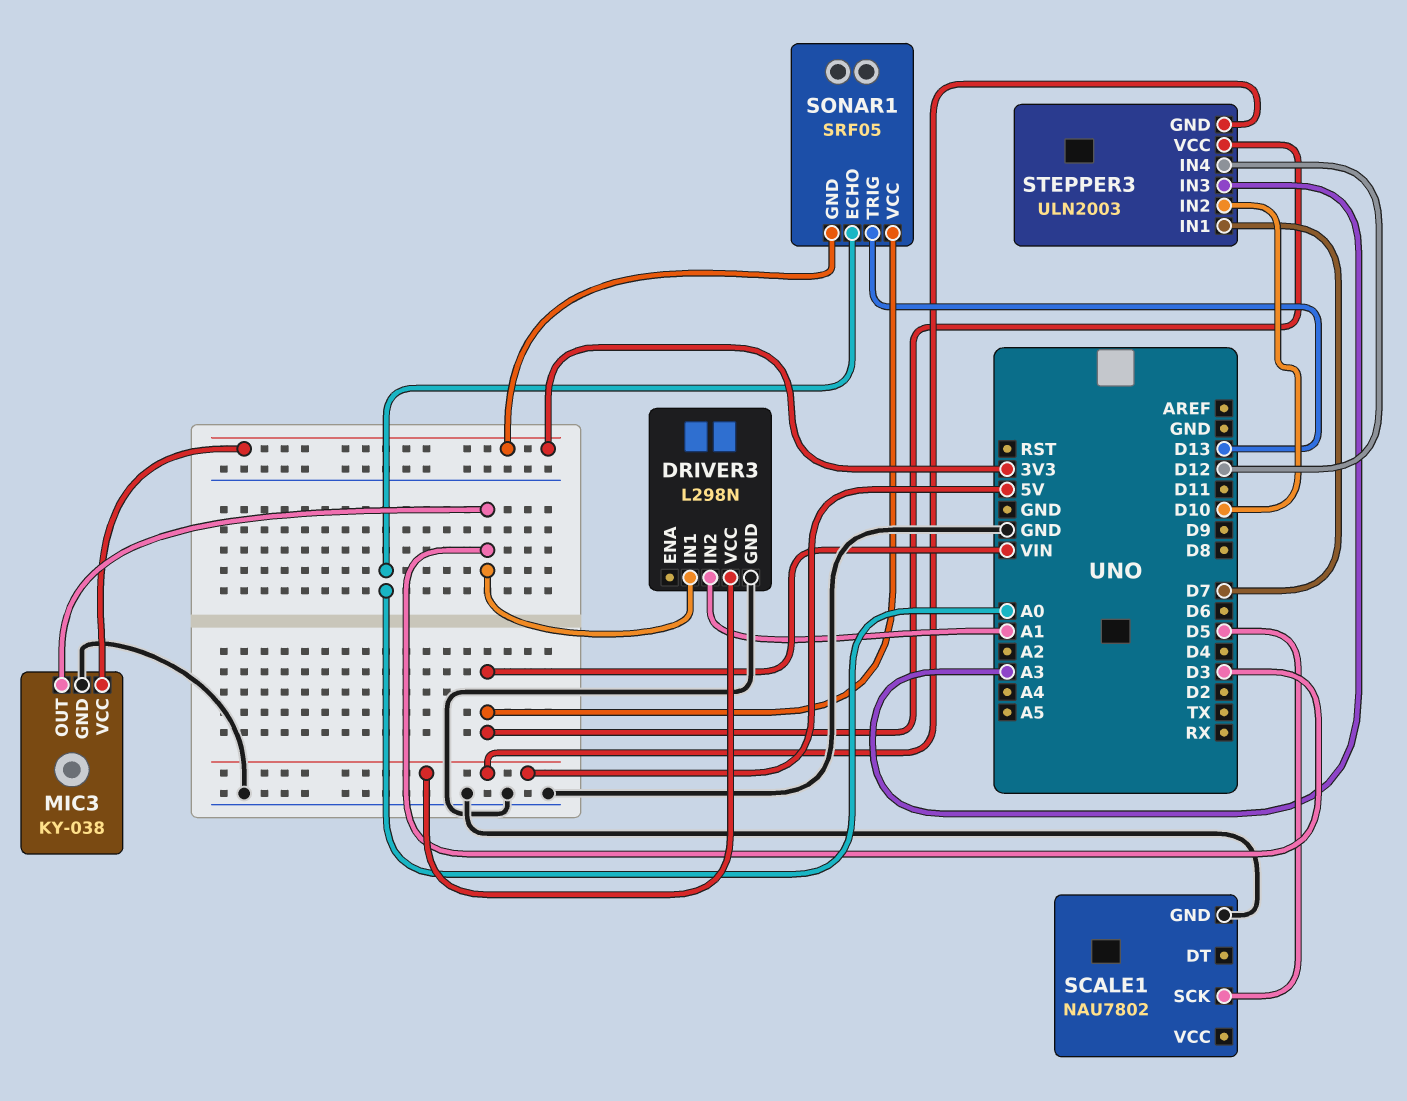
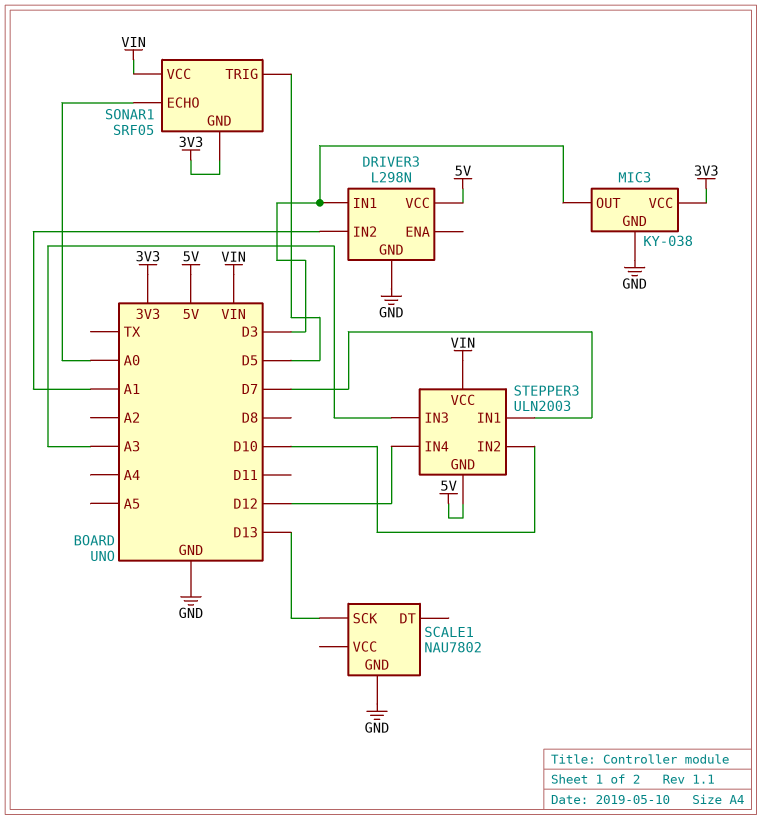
SCALE1 pin SCK: D5 -> D13
SONAR1 pin TRIG: D13 -> D5

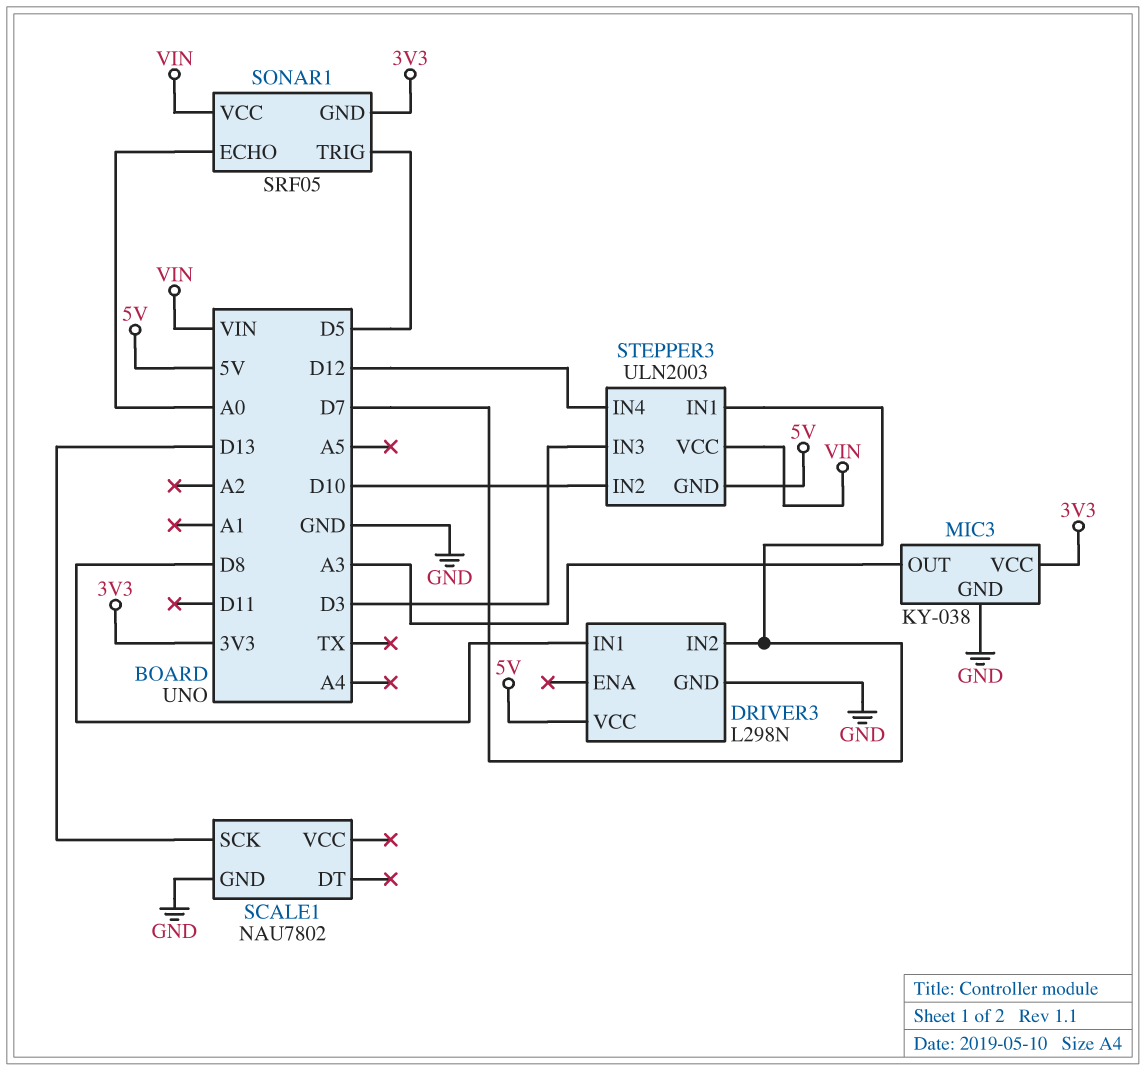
DRIVER3 pin IN1: D3 -> D8
DRIVER3 pin IN2: A1 -> D7
MIC3 pin OUT: D3 -> A3
STEPPER3 pin IN3: A3 -> D3

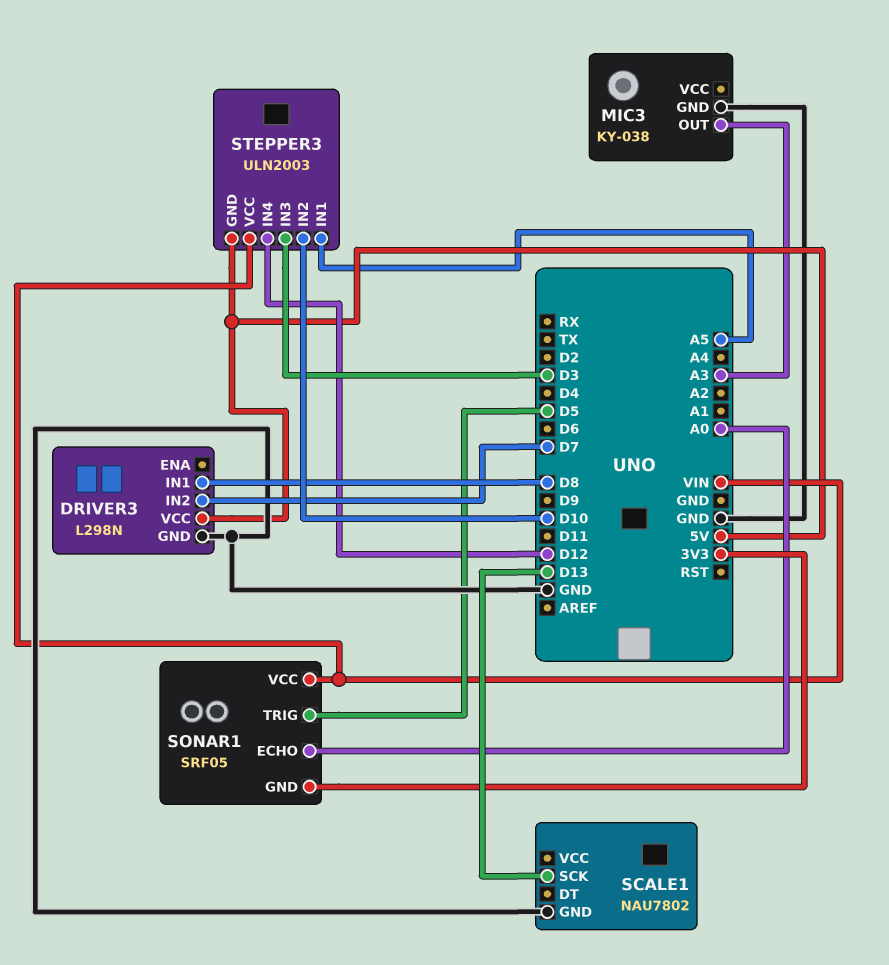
MIC3 pin VCC: 3V3 -> none
STEPPER3 pin IN1: D7 -> A5

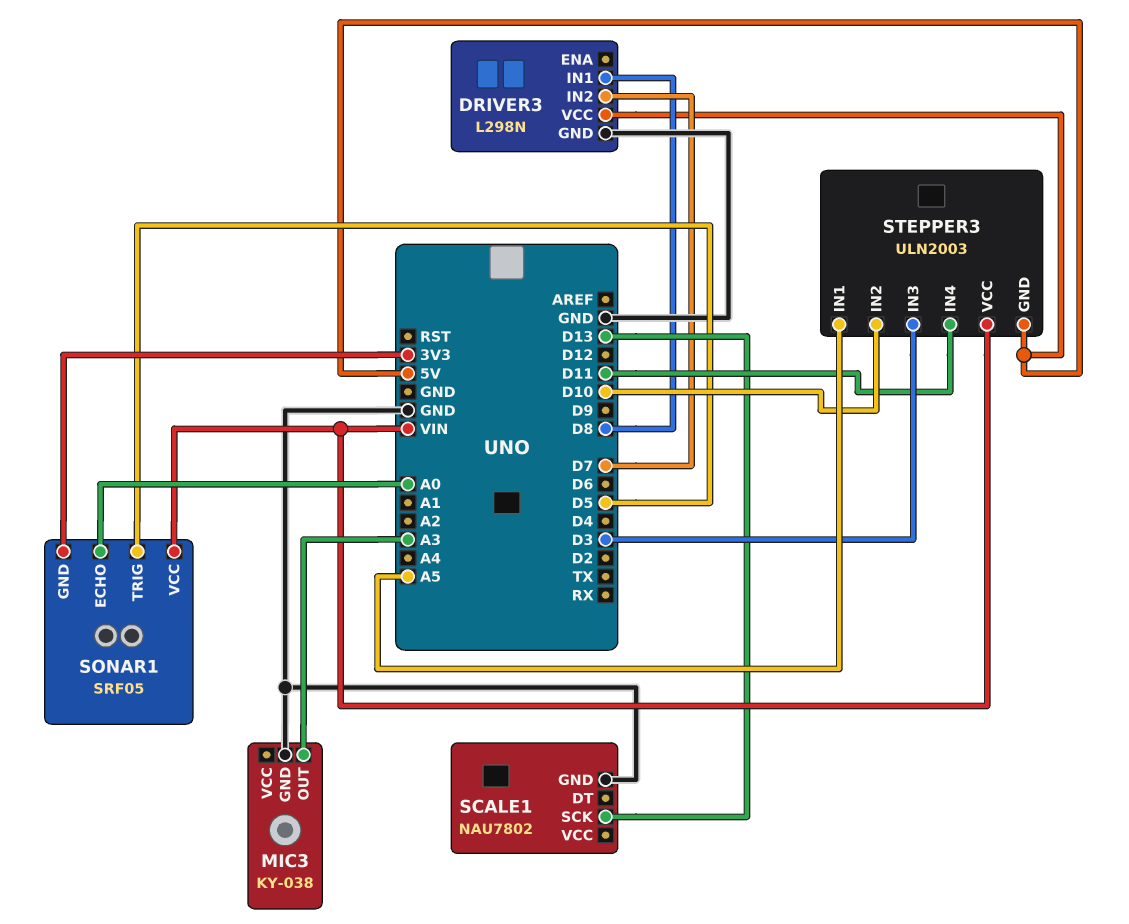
STEPPER3 pin IN4: D12 -> D11

